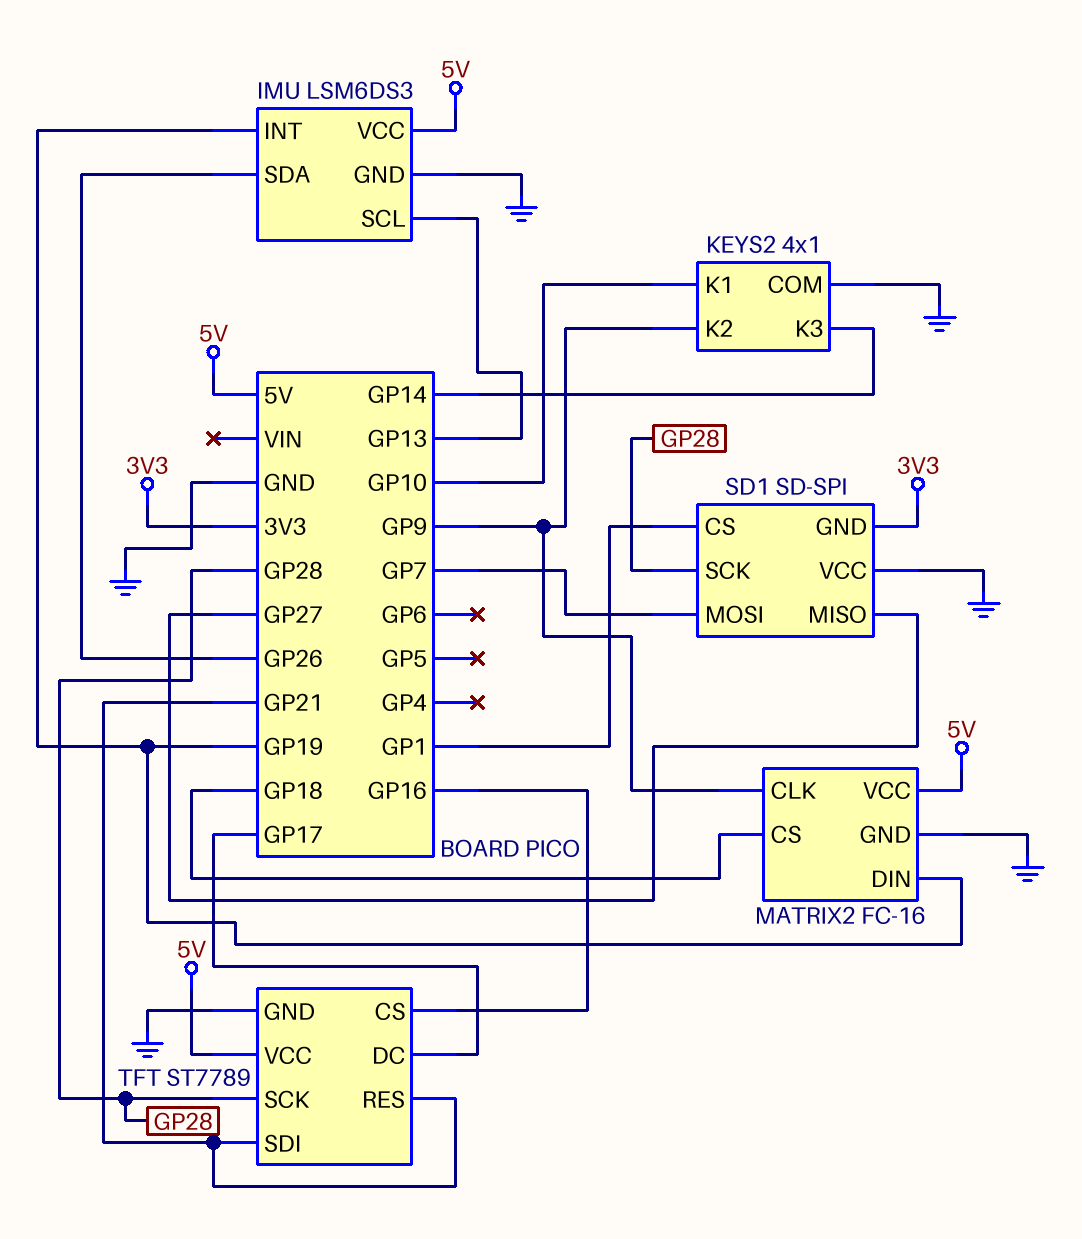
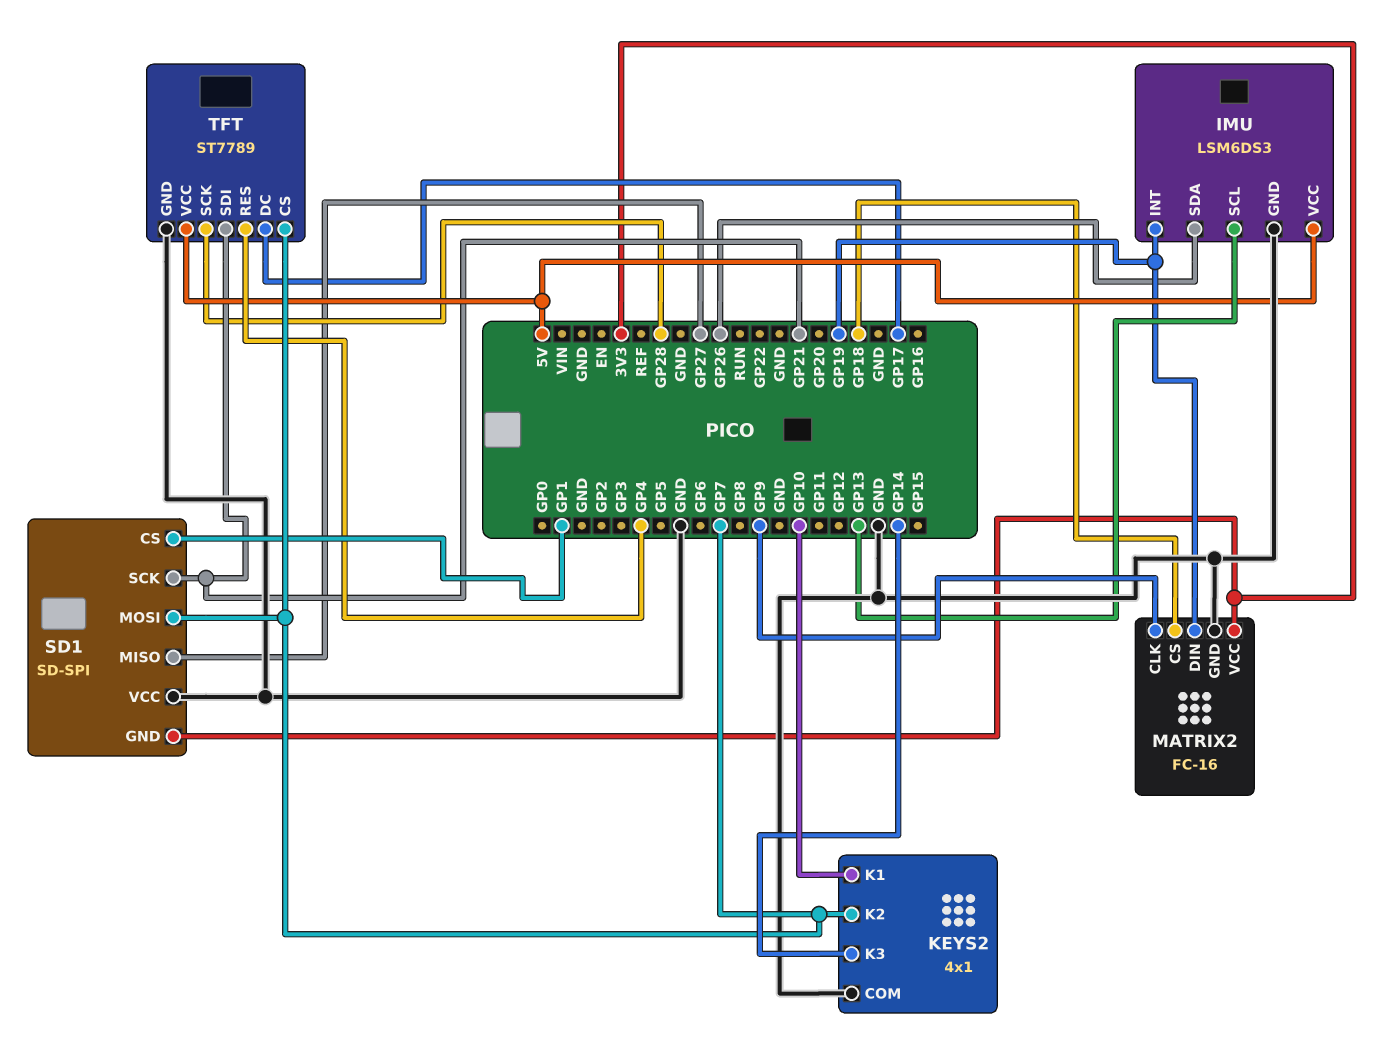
KEYS2 pin K2: GP9 -> GP7
MATRIX2 pin VCC: 5V -> 3V3
SD1 pin SCK: GP28 -> GP21
TFT pin CS: GP16 -> GP7
TFT pin RES: GP21 -> GP4

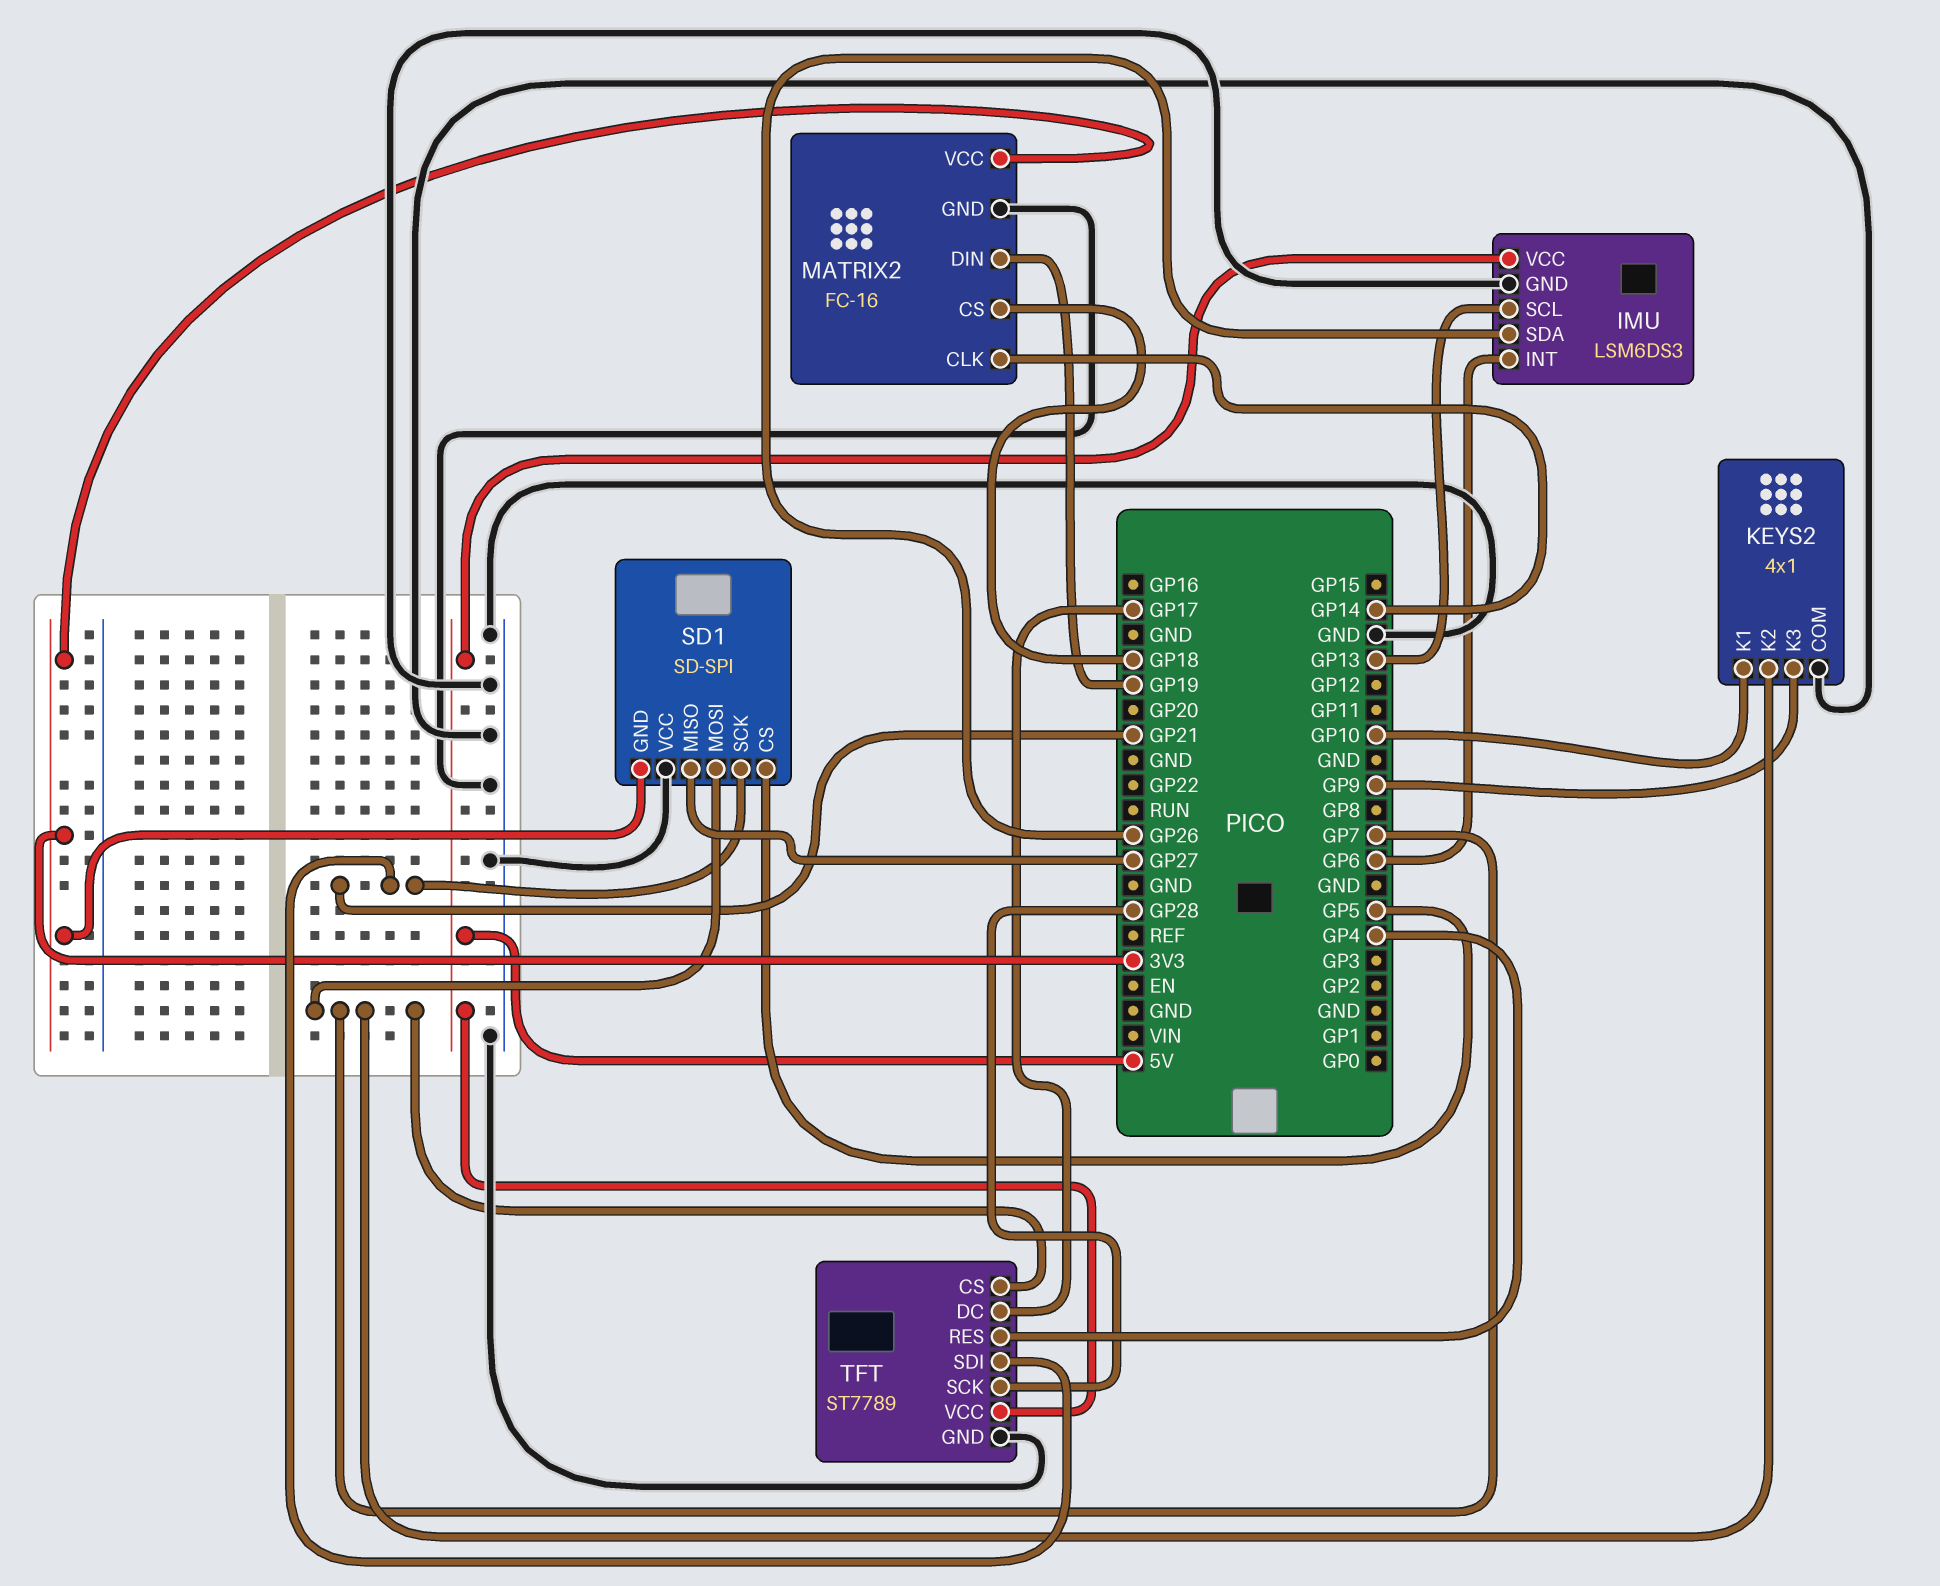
IMU pin INT: GP19 -> GP6
KEYS2 pin K3: GP14 -> GP9
MATRIX2 pin CLK: GP9 -> GP14
SD1 pin CS: GP1 -> GP5

